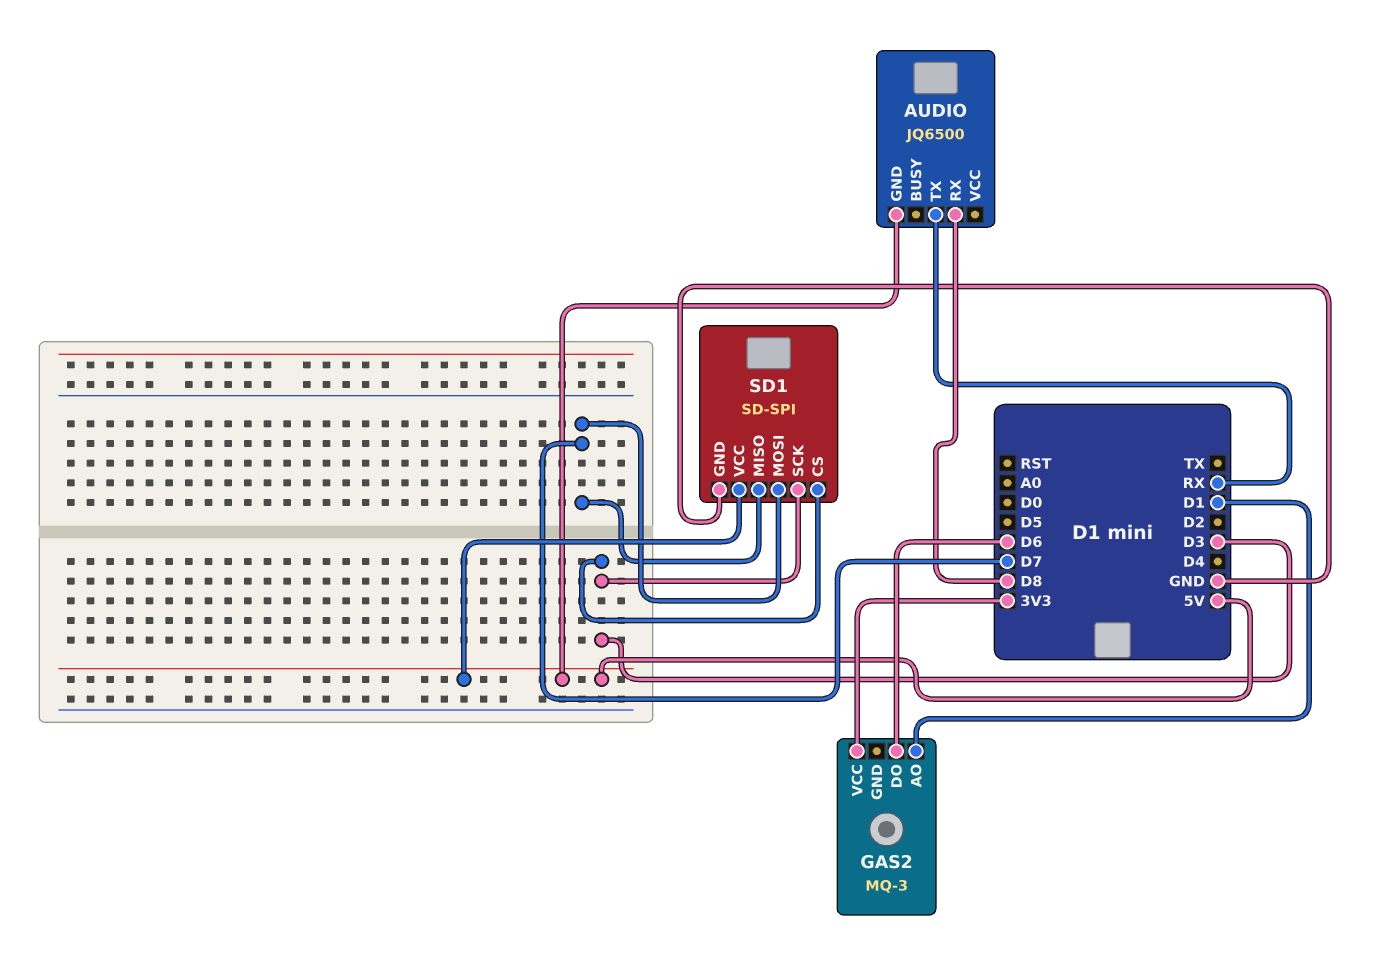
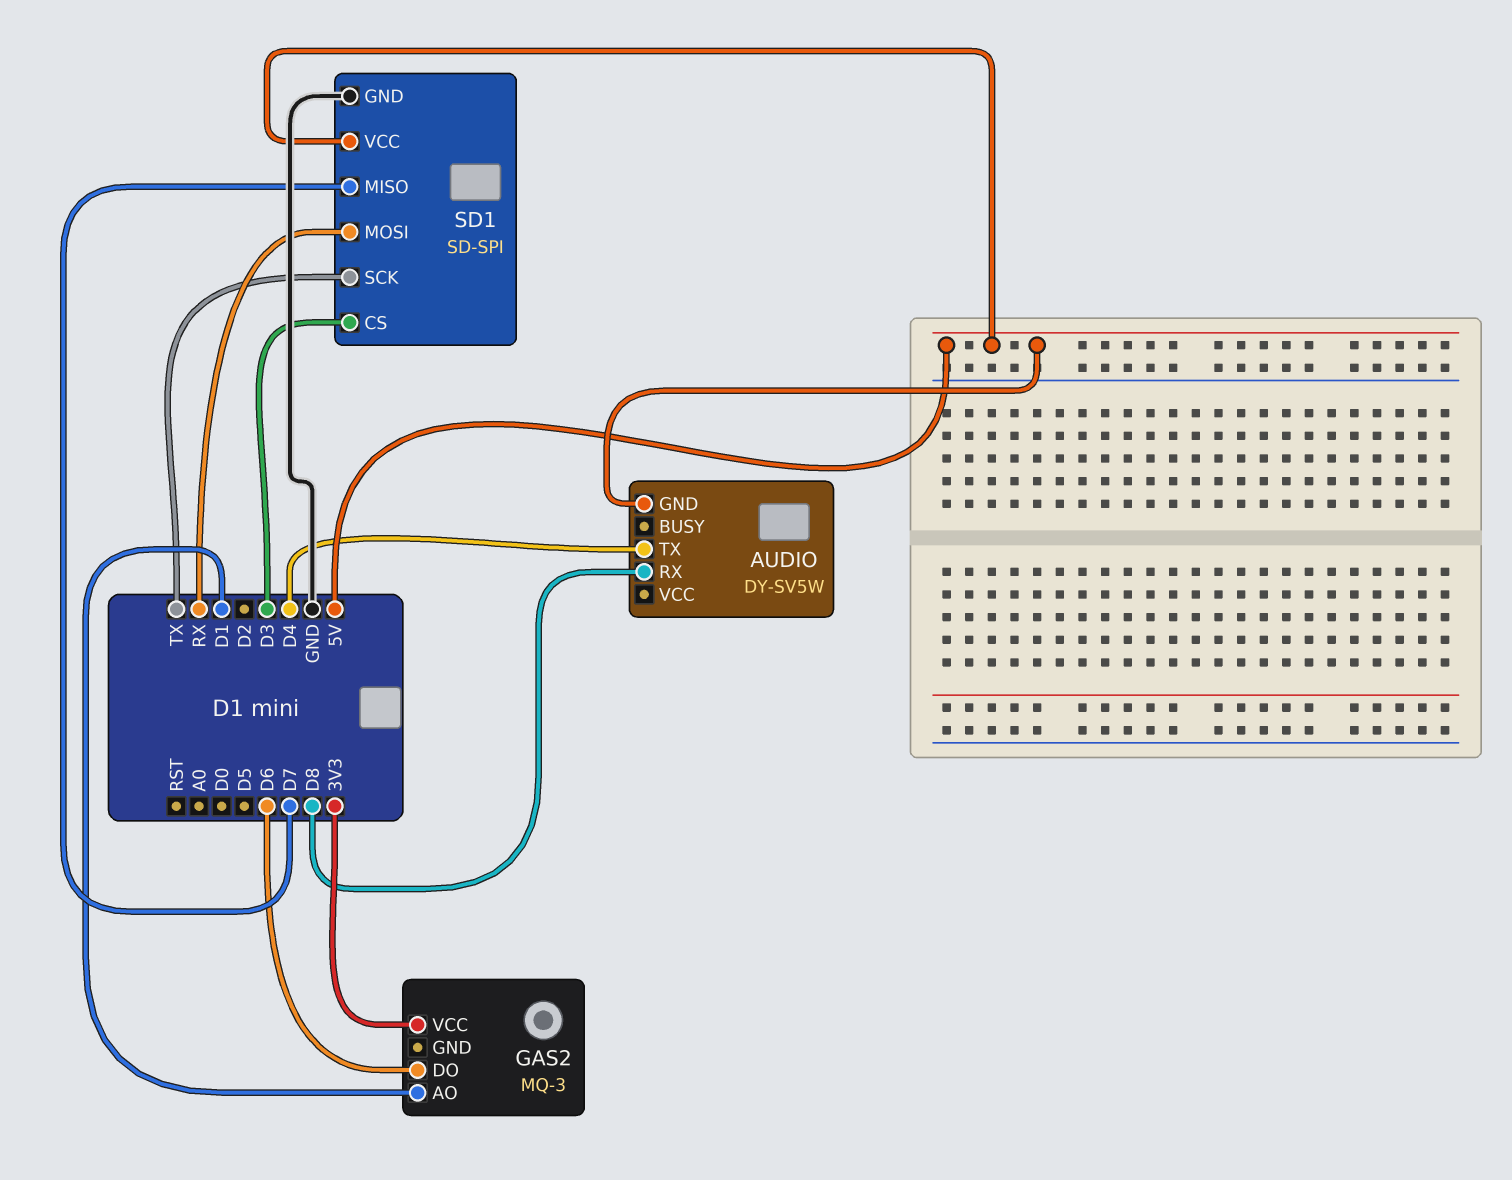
AUDIO: JQ6500 -> DY-SV5W
AUDIO pin TX: RX -> D4
SD1 pin MOSI: D7 -> RX
SD1 pin SCK: D3 -> TX

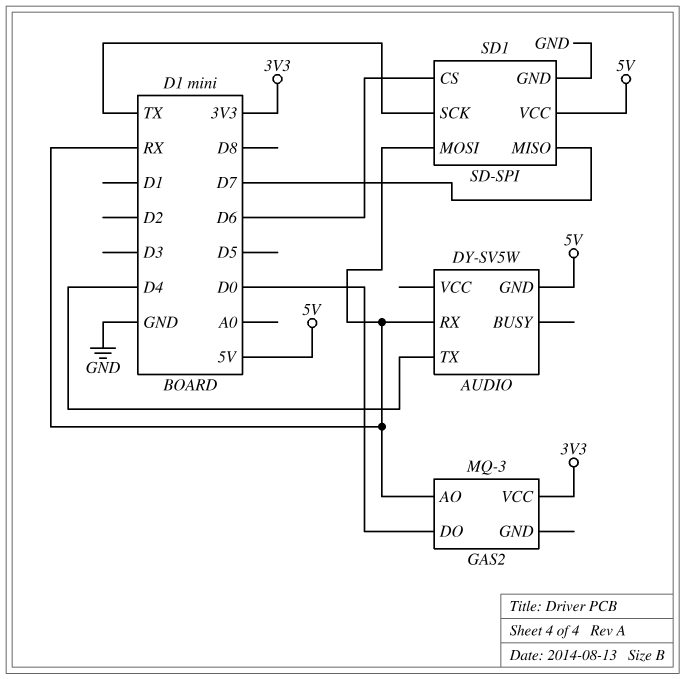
AUDIO pin RX: D8 -> RX
GAS2 pin AO: D1 -> RX
GAS2 pin DO: D6 -> D0
SD1 pin CS: D3 -> D6

